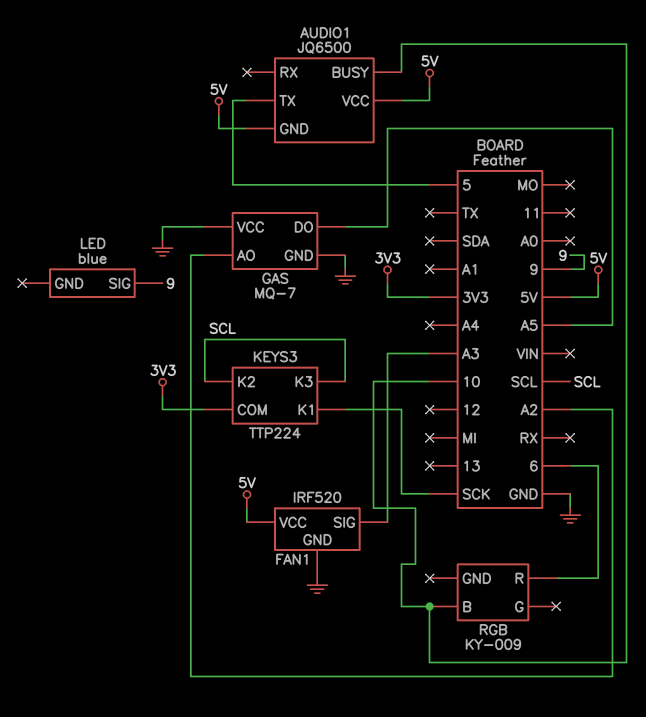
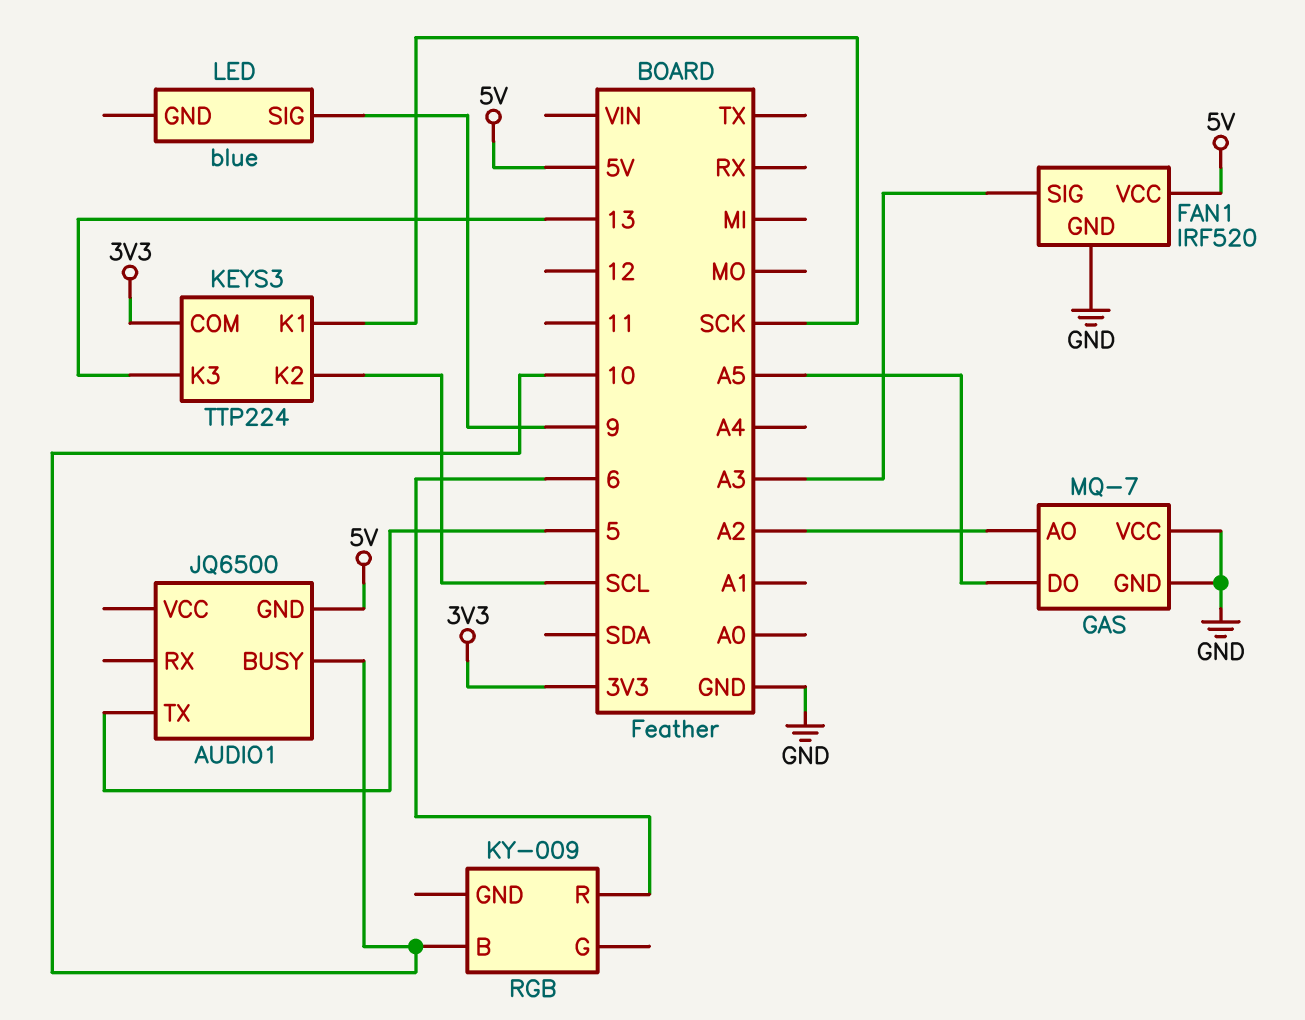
AUDIO1 pin VCC: 5V -> none
KEYS3 pin K3: SCL -> 13

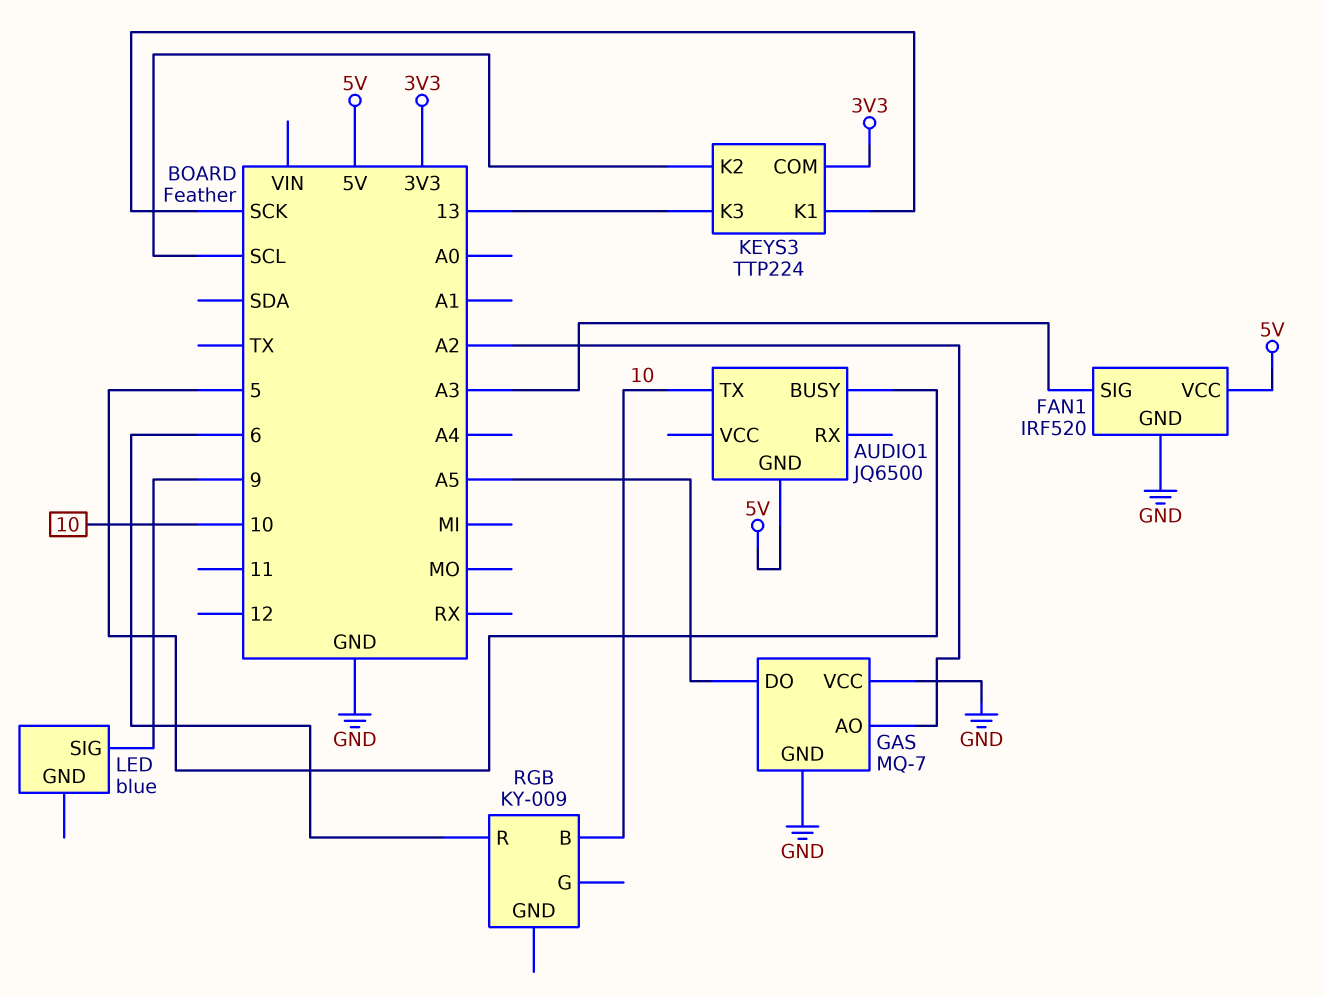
AUDIO1 pin BUSY: 10 -> 5
AUDIO1 pin TX: 5 -> 10

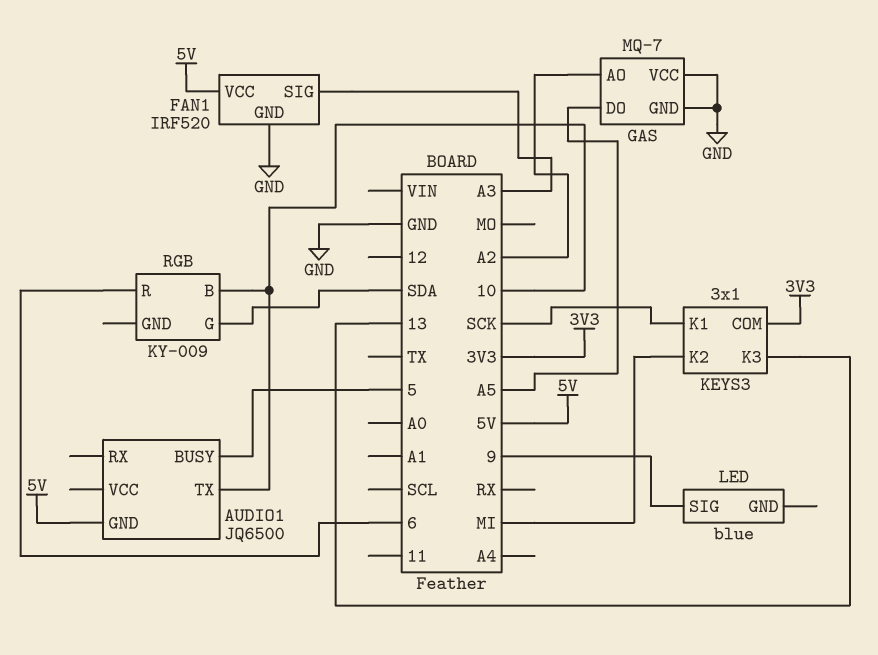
KEYS3: TTP224 -> 3x1
KEYS3 pin K2: SCL -> MI
RGB pin G: none -> SDA

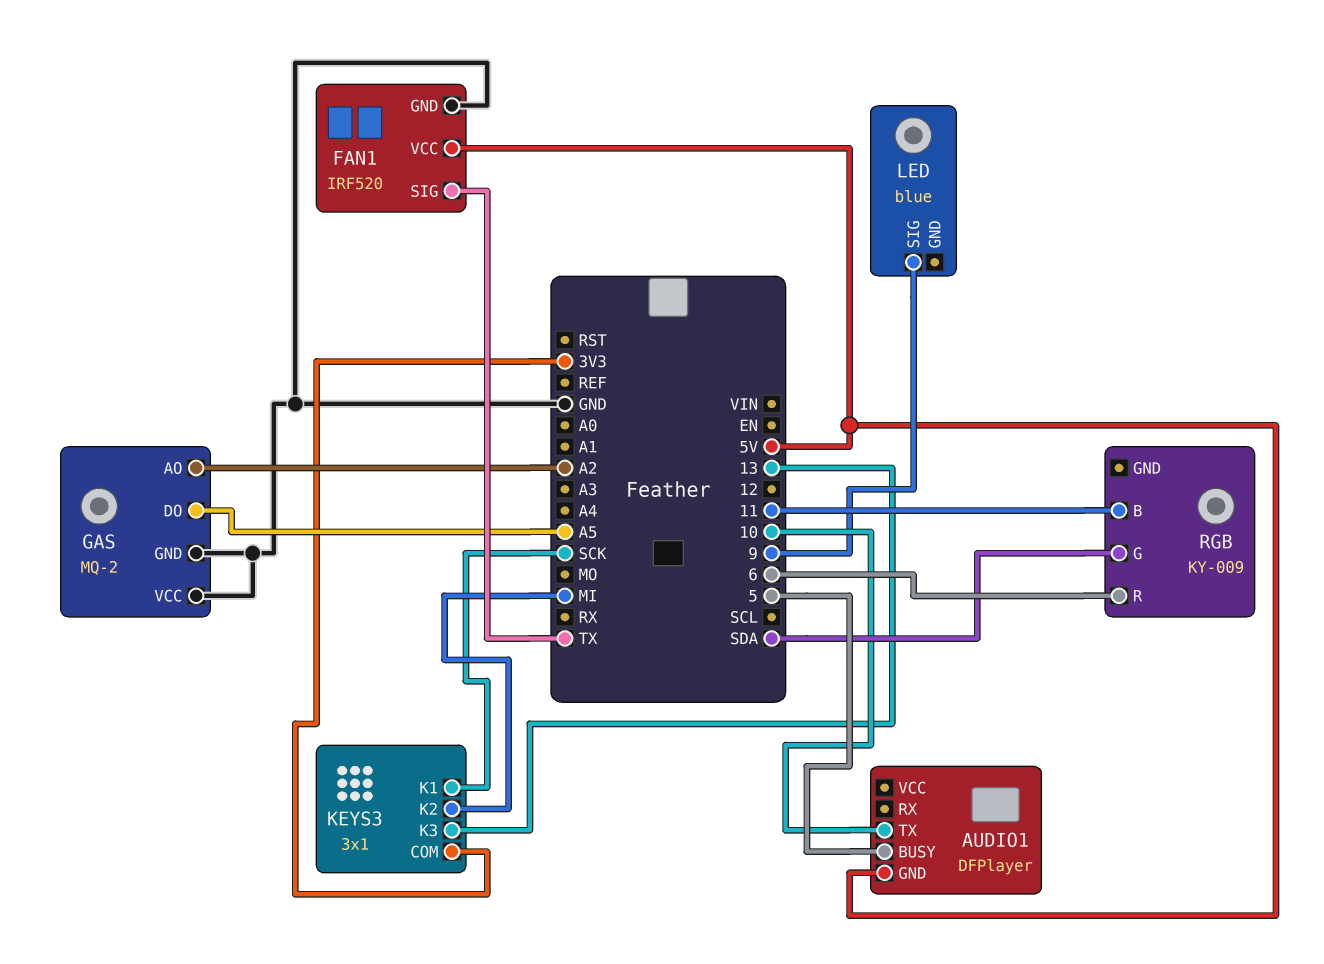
AUDIO1: JQ6500 -> DFPlayer
FAN1 pin SIG: A3 -> TX
GAS: MQ-7 -> MQ-2
RGB pin B: 10 -> 11

